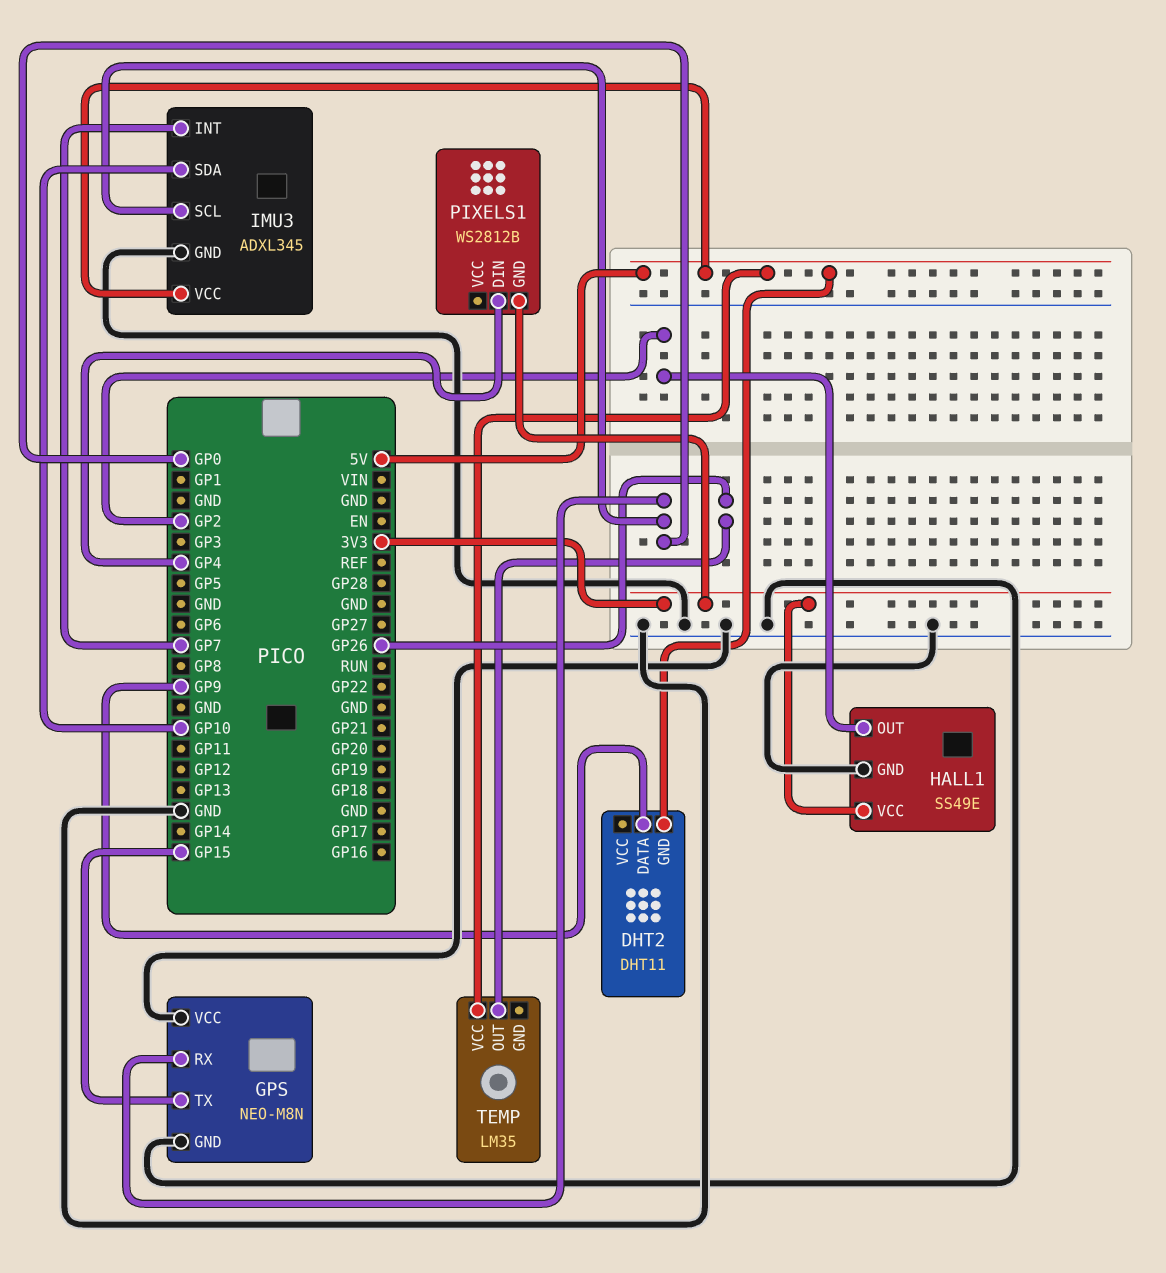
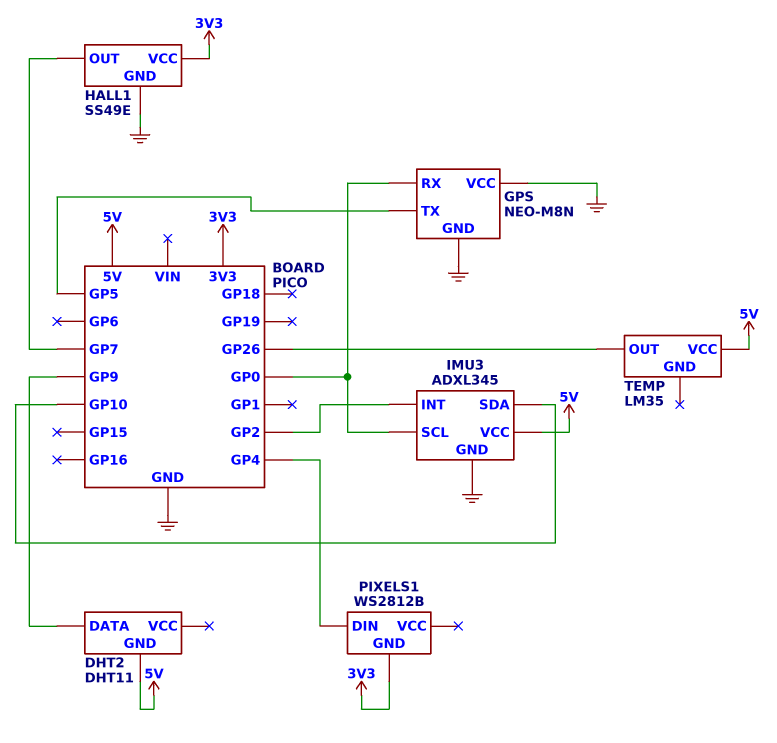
GPS pin TX: GP15 -> GP5
HALL1 pin OUT: GP2 -> GP7
IMU3 pin INT: GP7 -> GP2

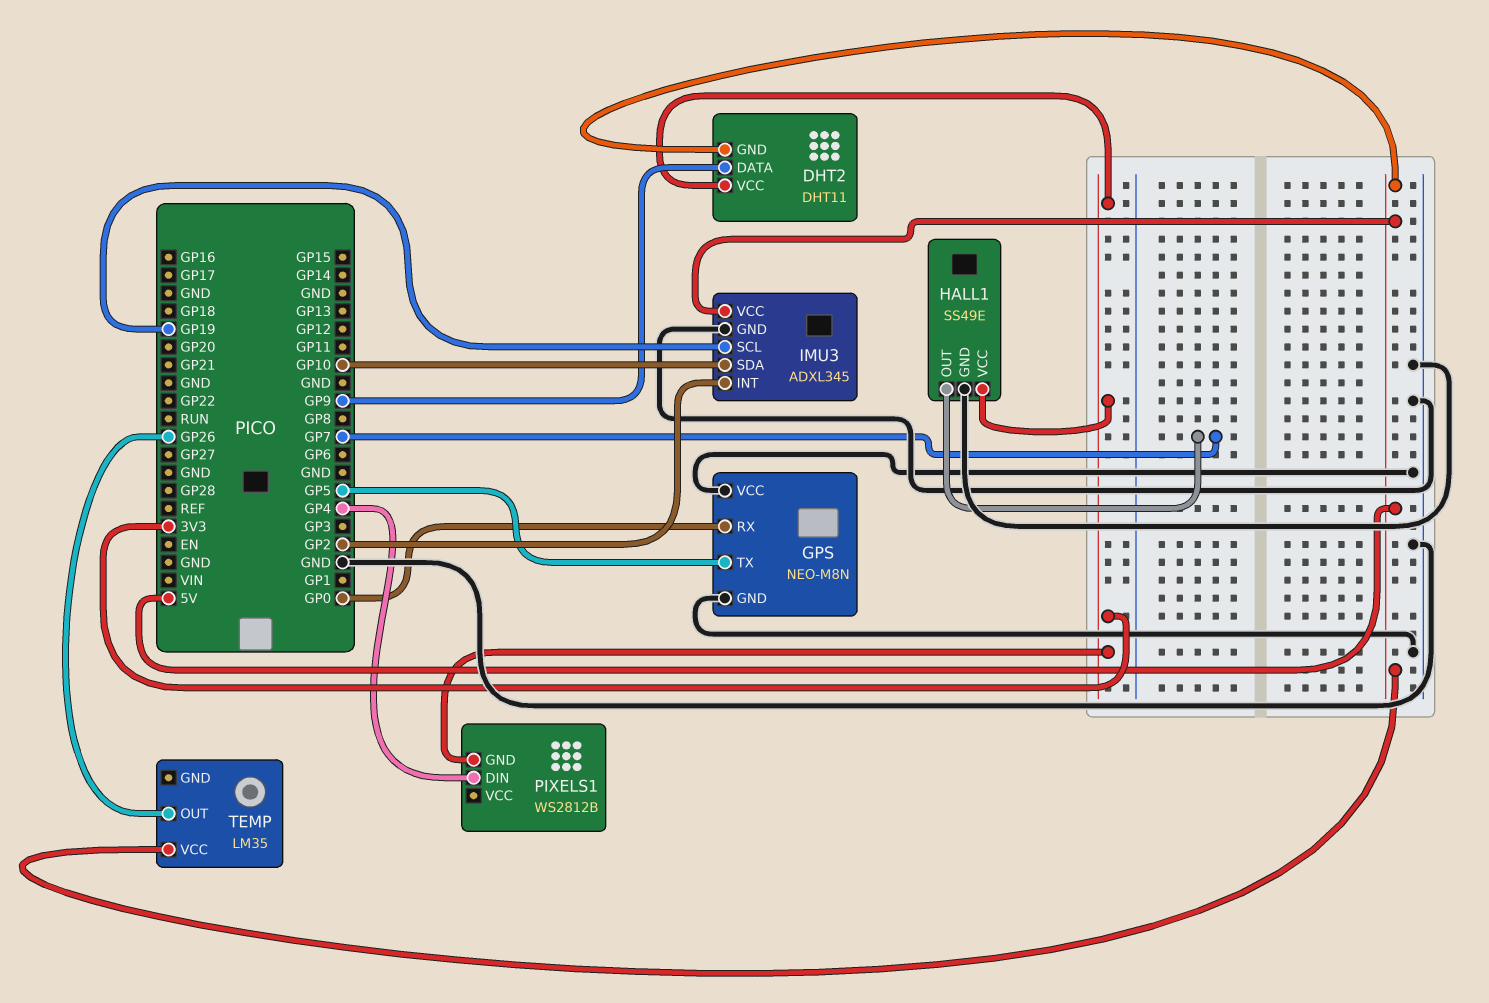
DHT2 pin VCC: none -> 3V3
IMU3 pin SCL: GP0 -> GP19

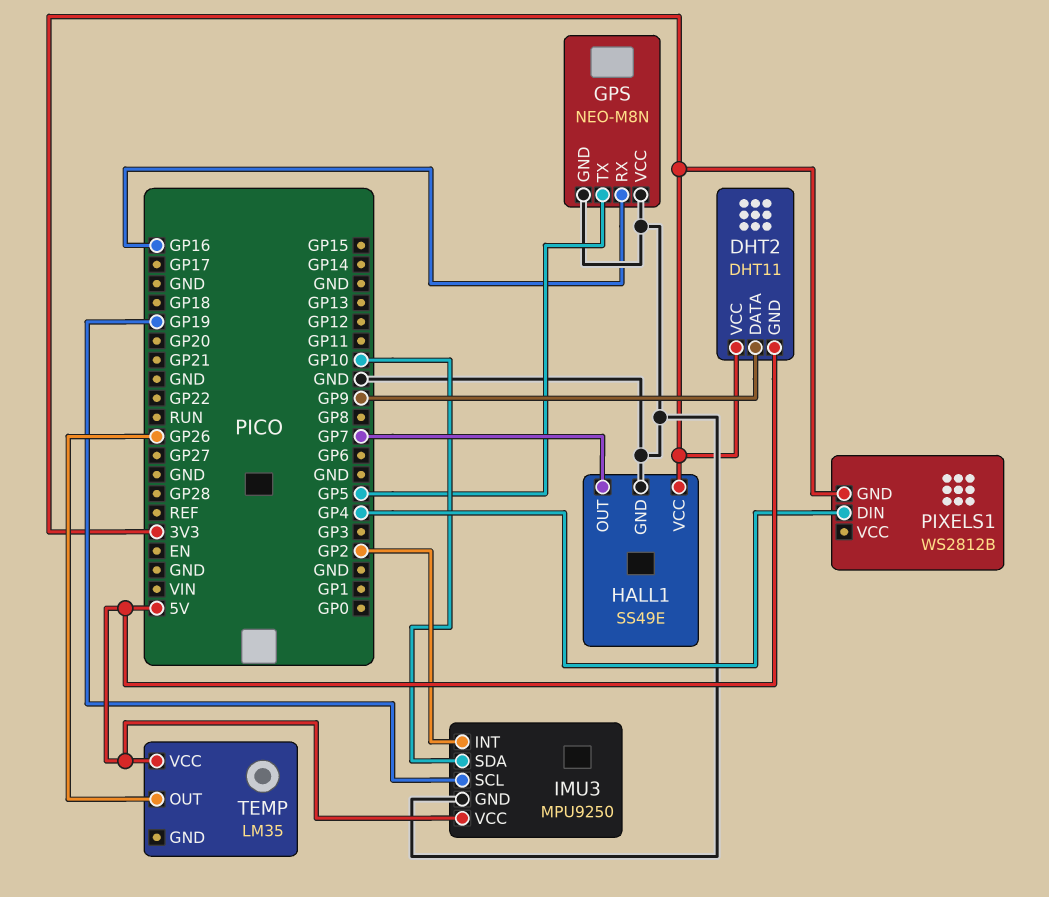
GPS pin RX: GP0 -> GP16
IMU3: ADXL345 -> MPU9250

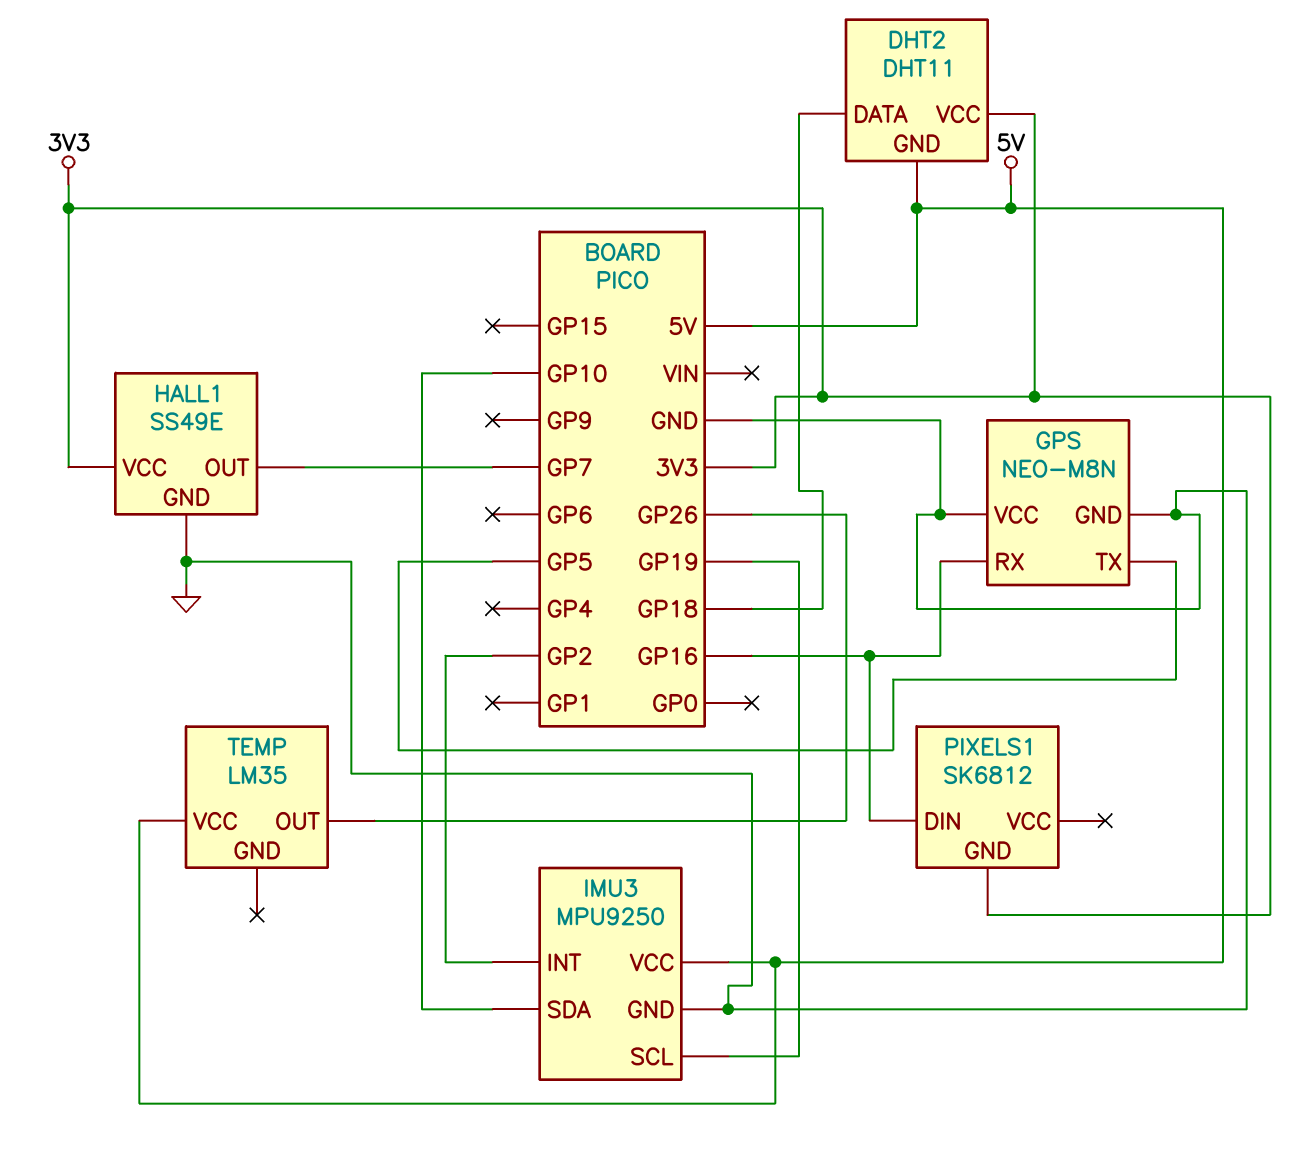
DHT2 pin DATA: GP9 -> GP18
PIXELS1: WS2812B -> SK6812
PIXELS1 pin DIN: GP4 -> GP16

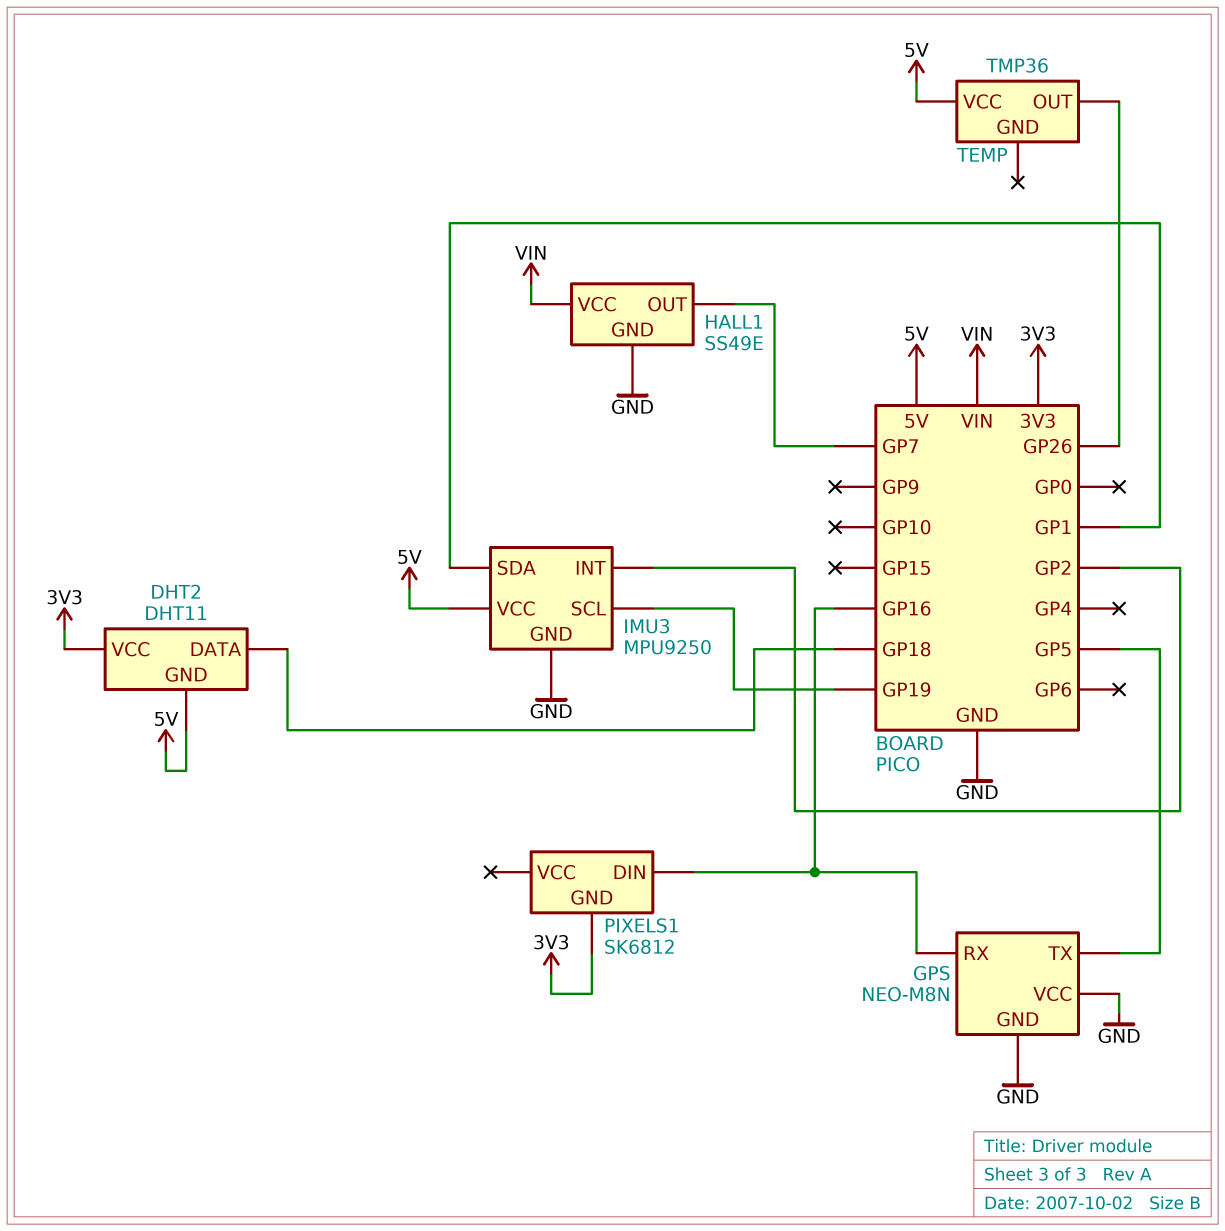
HALL1 pin VCC: 3V3 -> VIN
IMU3 pin SDA: GP10 -> GP1
TEMP: LM35 -> TMP36

